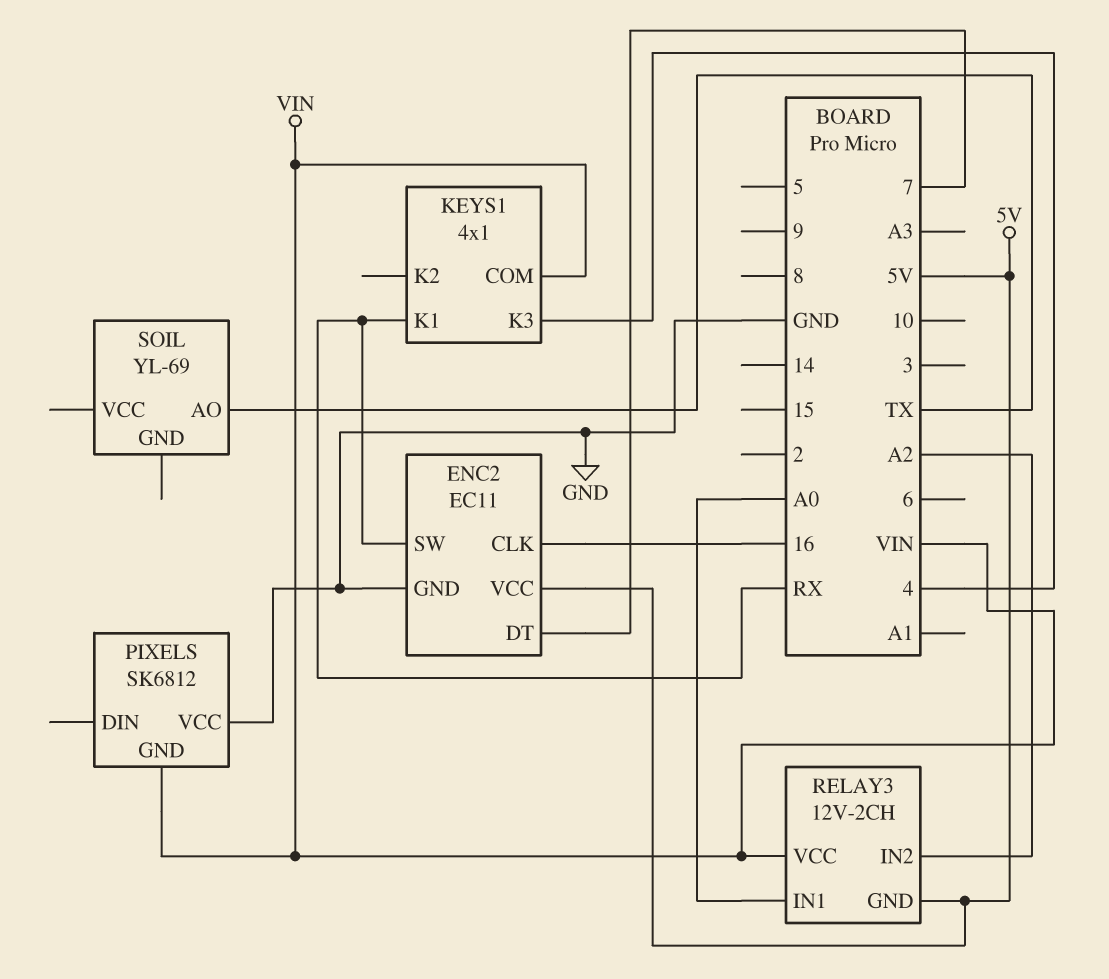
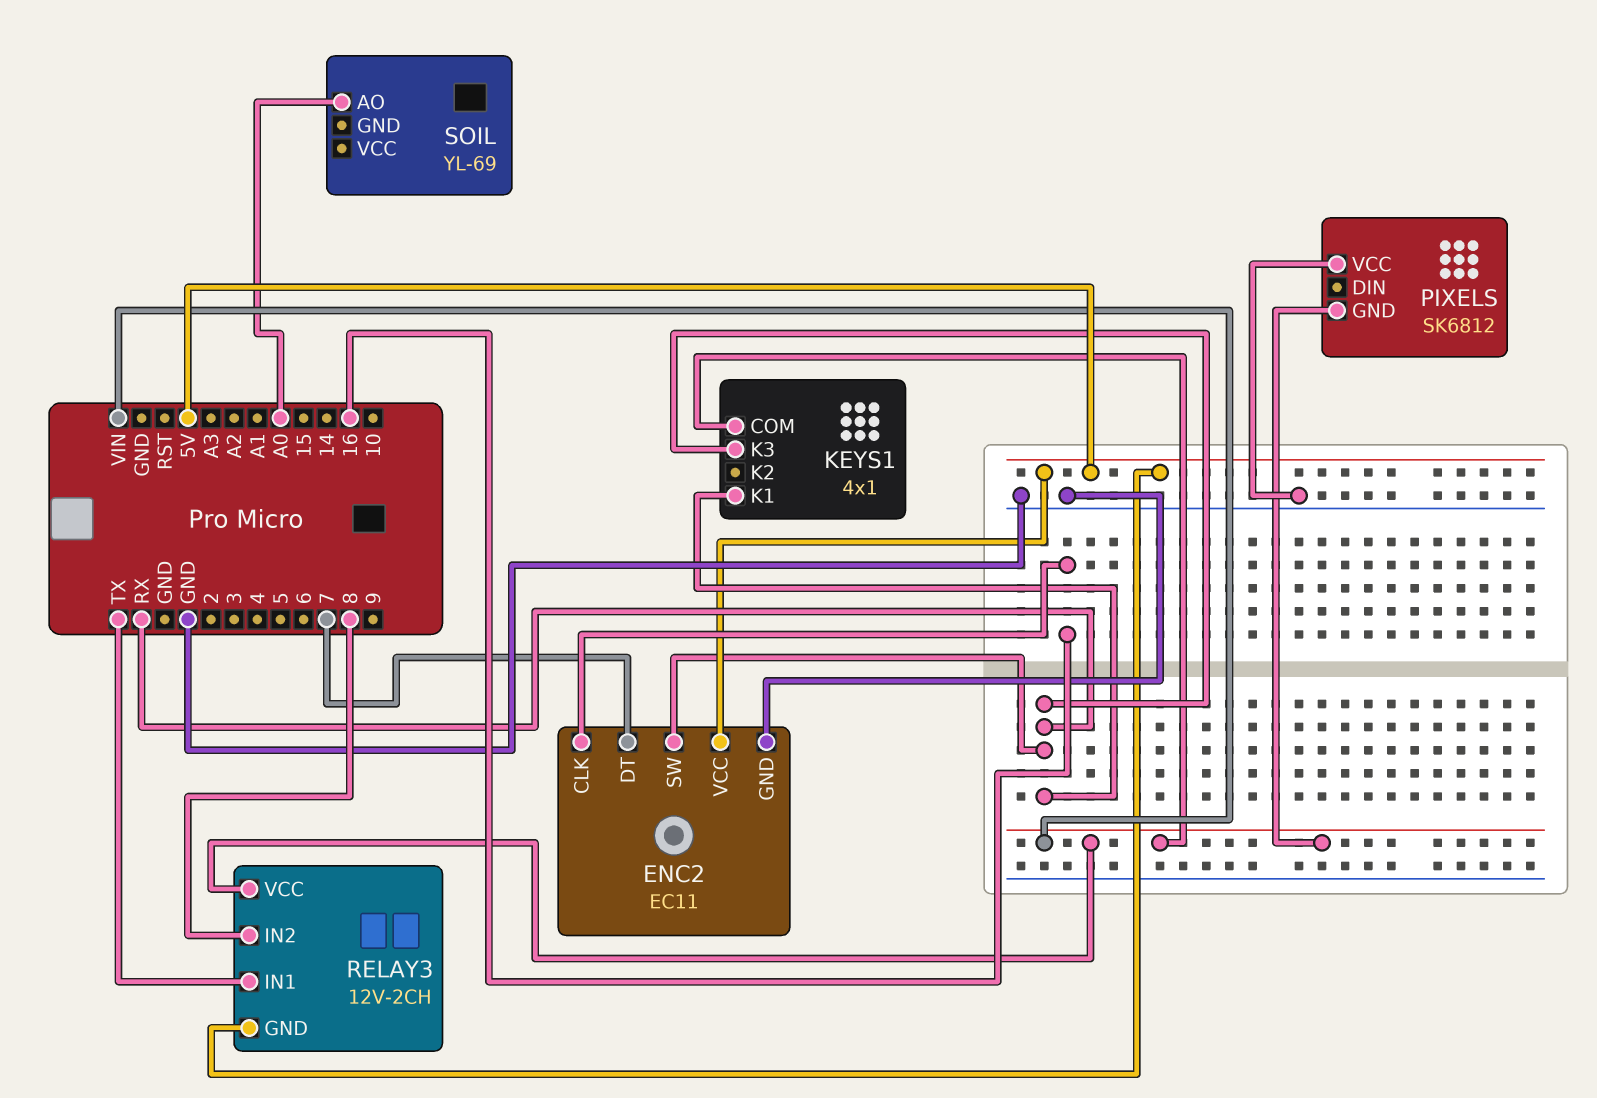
KEYS1 pin K3: 4 -> RX
RELAY3 pin IN1: A0 -> TX
RELAY3 pin IN2: A2 -> 8
SOIL pin AO: TX -> A0

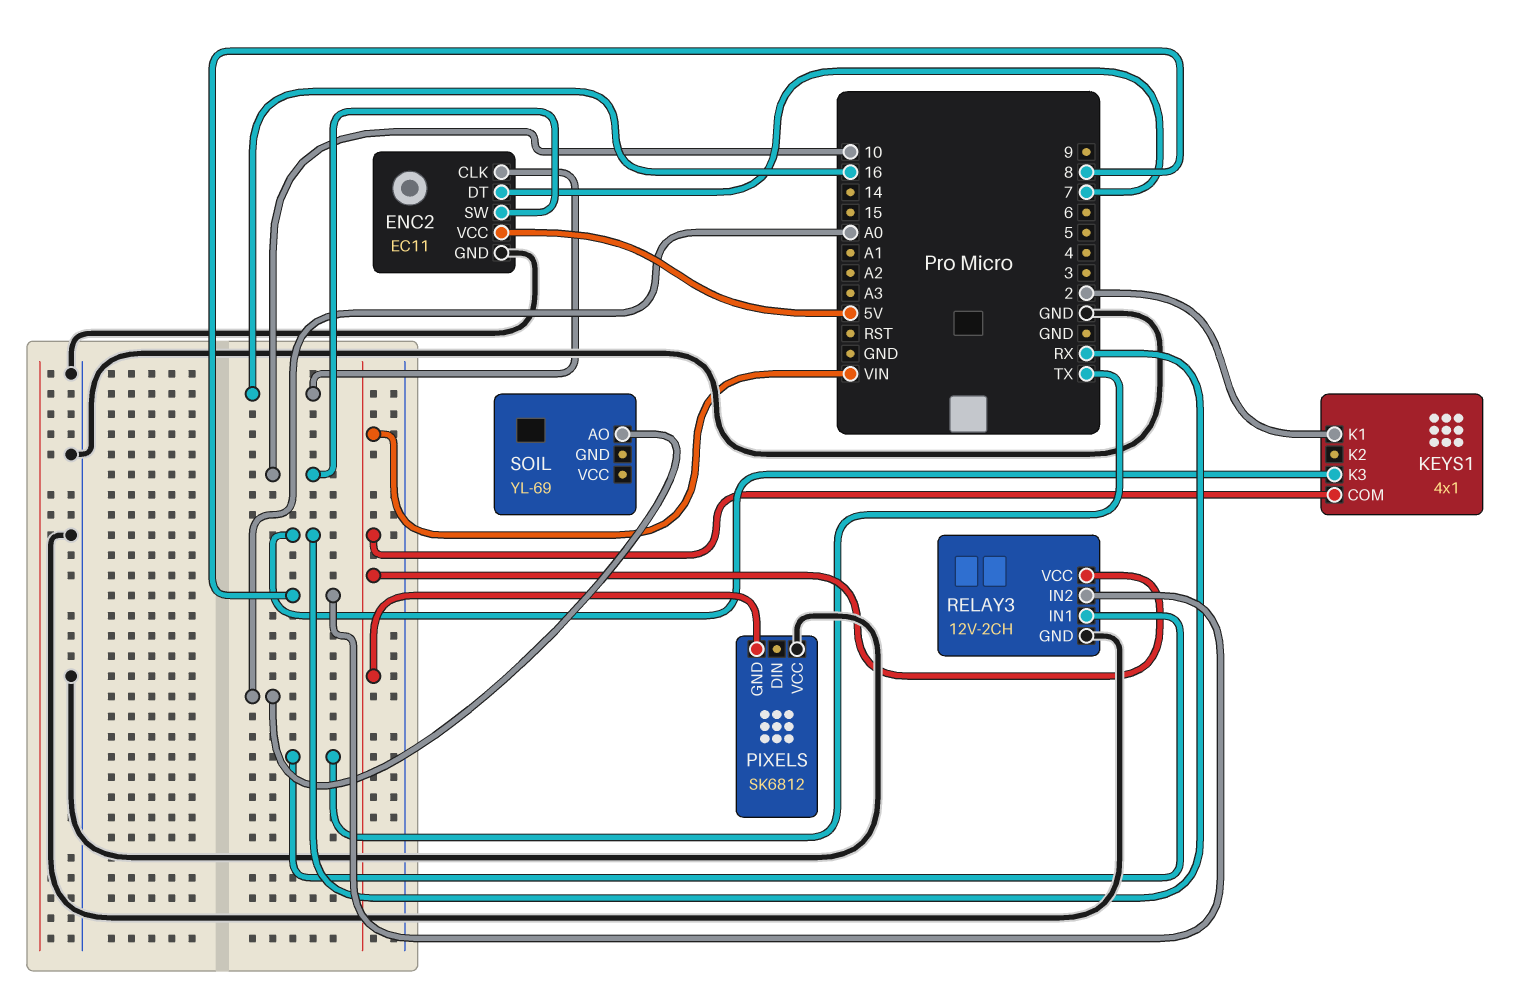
ENC2 pin SW: RX -> 10
KEYS1 pin K1: RX -> 2
RELAY3 pin GND: 5V -> GND

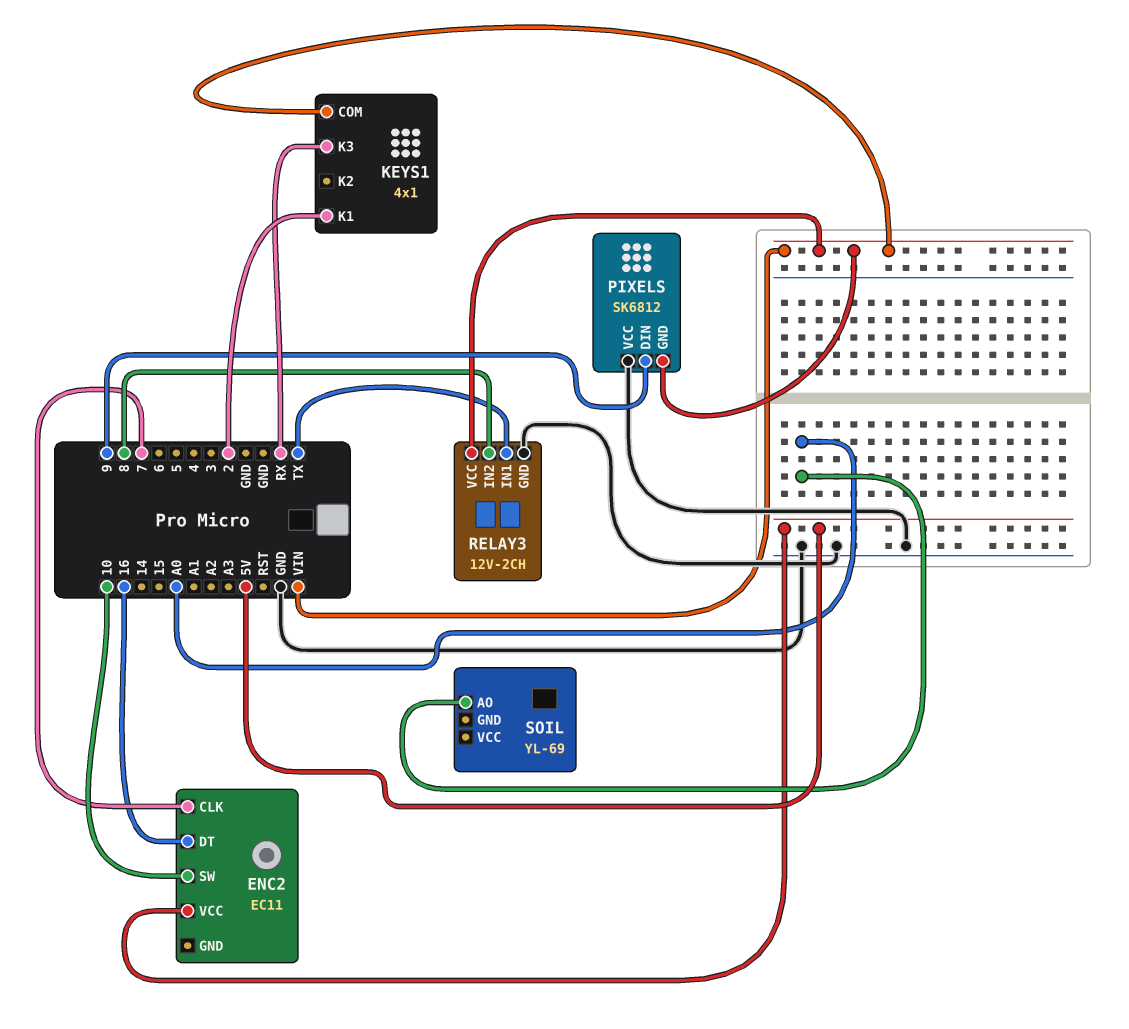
ENC2 pin CLK: 16 -> 7
ENC2 pin DT: 7 -> 16
ENC2 pin GND: GND -> none
PIXELS pin DIN: none -> 9

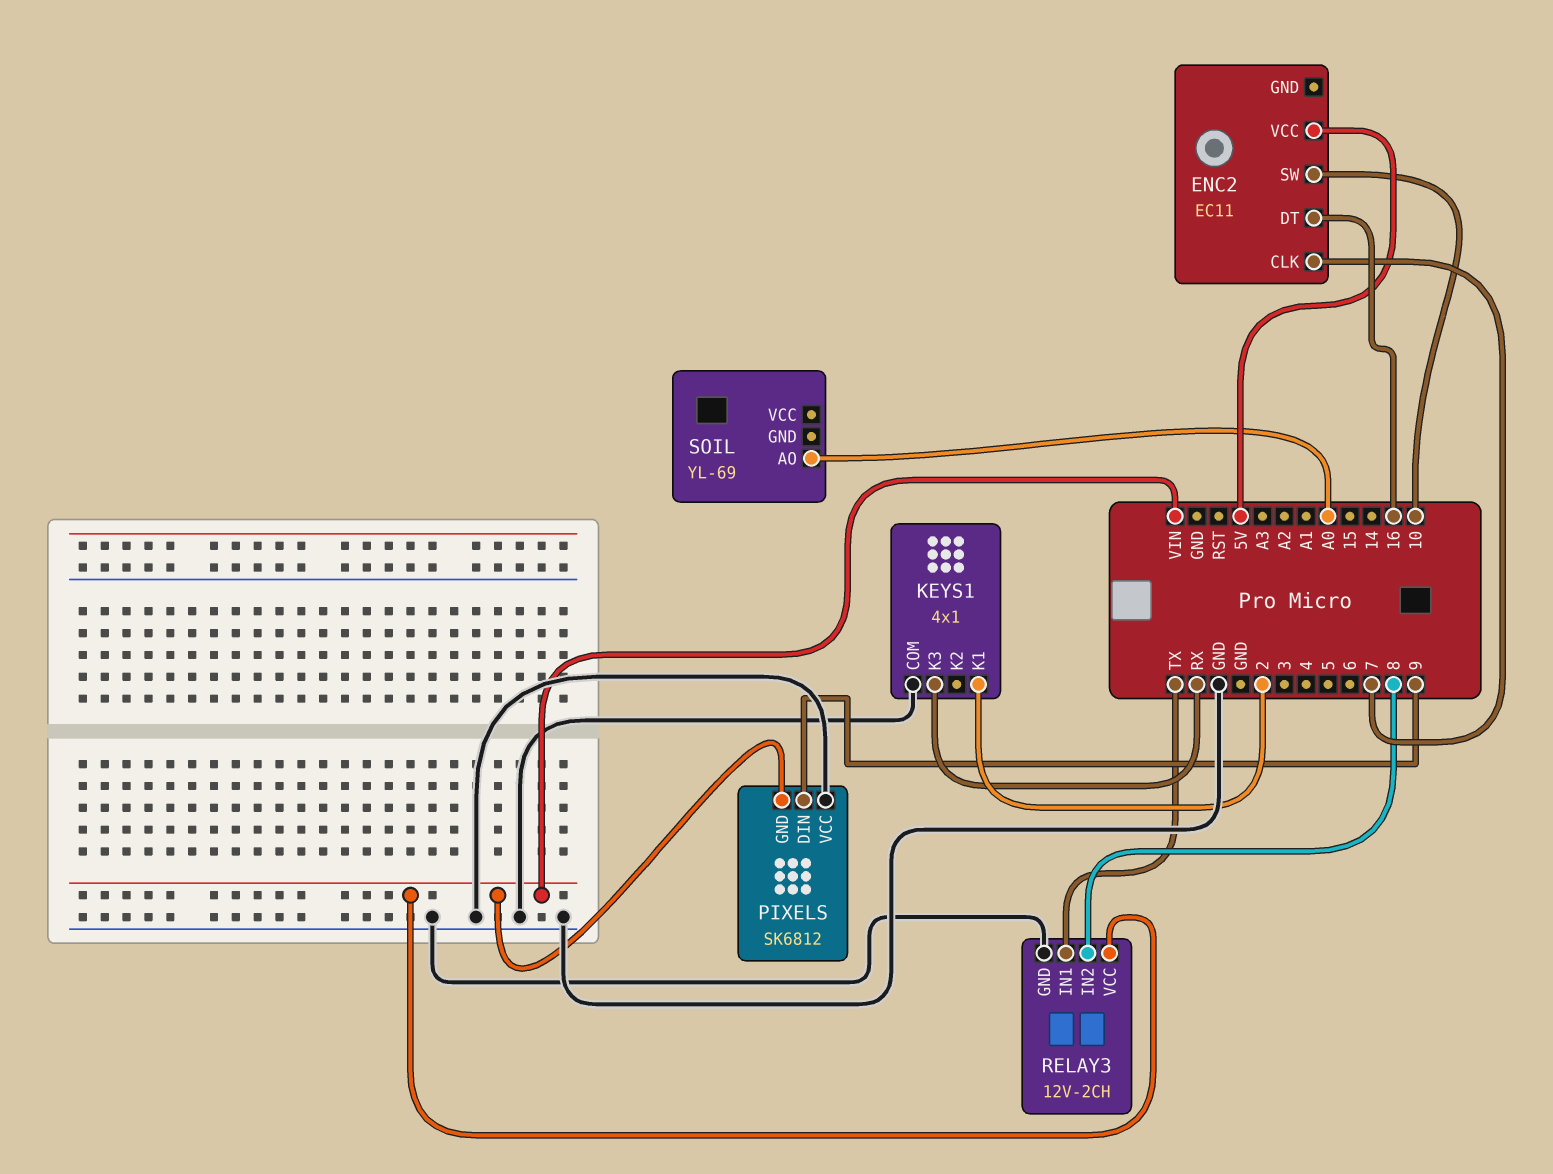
KEYS1 pin COM: VIN -> GND

